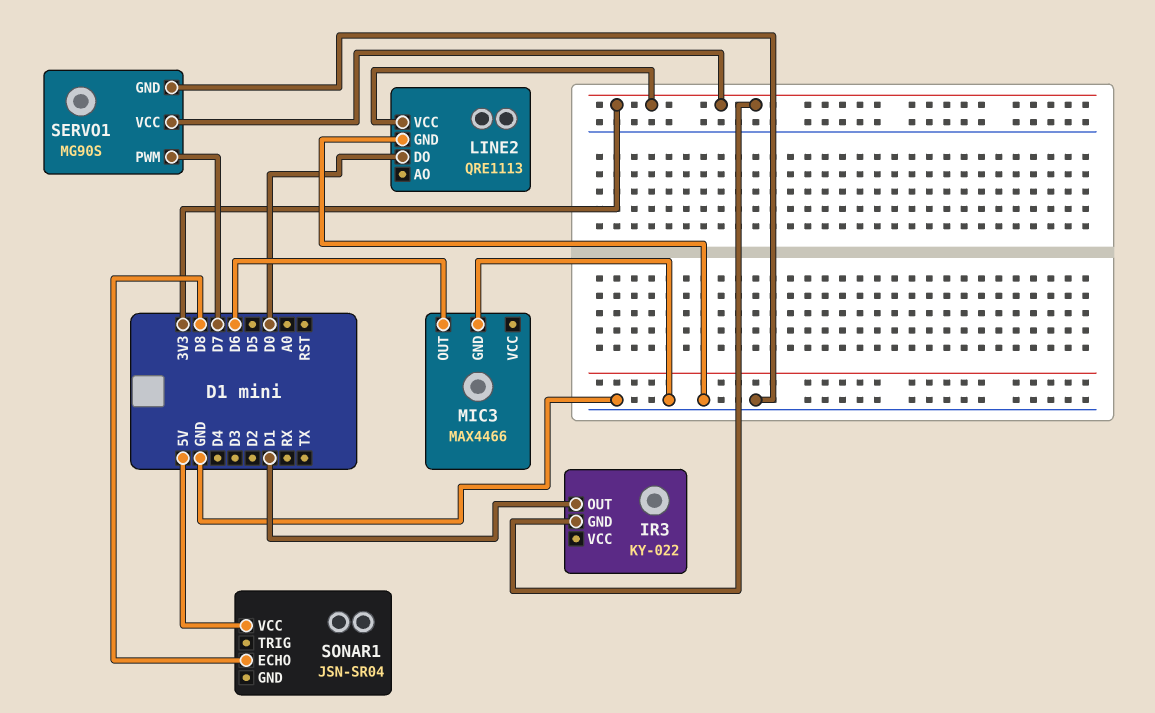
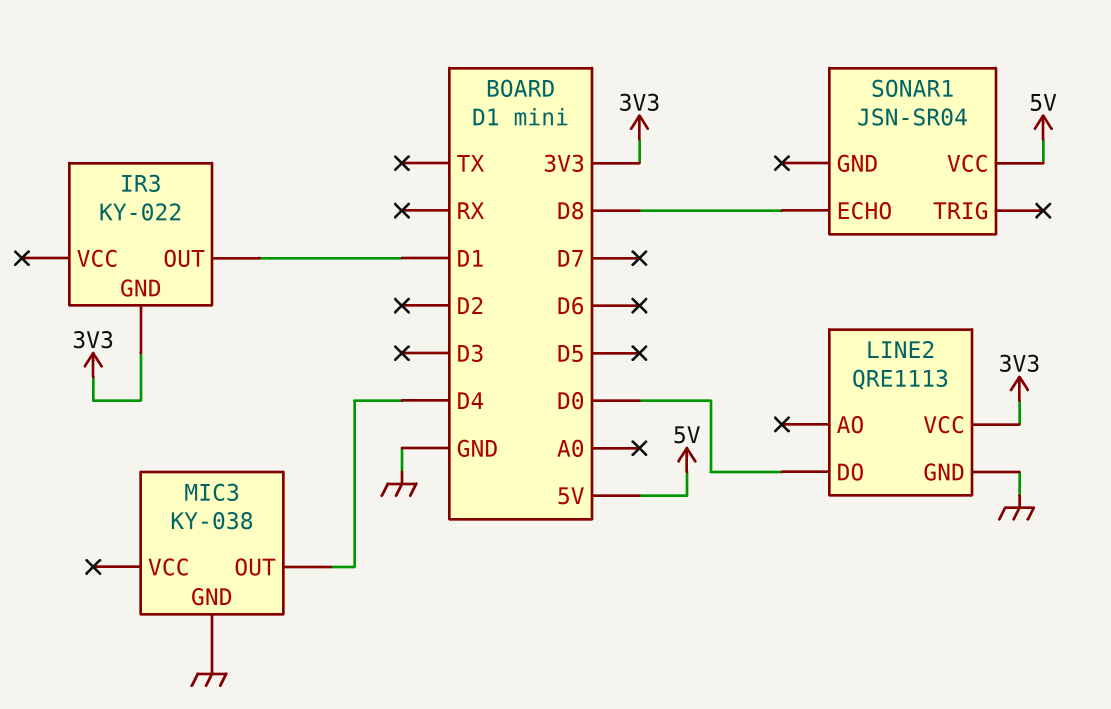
MIC3: MAX4466 -> KY-038
MIC3 pin OUT: D6 -> D4
SERVO1: MG90S -> none
SERVO1 pin GND: GND -> none
SERVO1 pin PWM: D7 -> none
SERVO1 pin VCC: 3V3 -> none

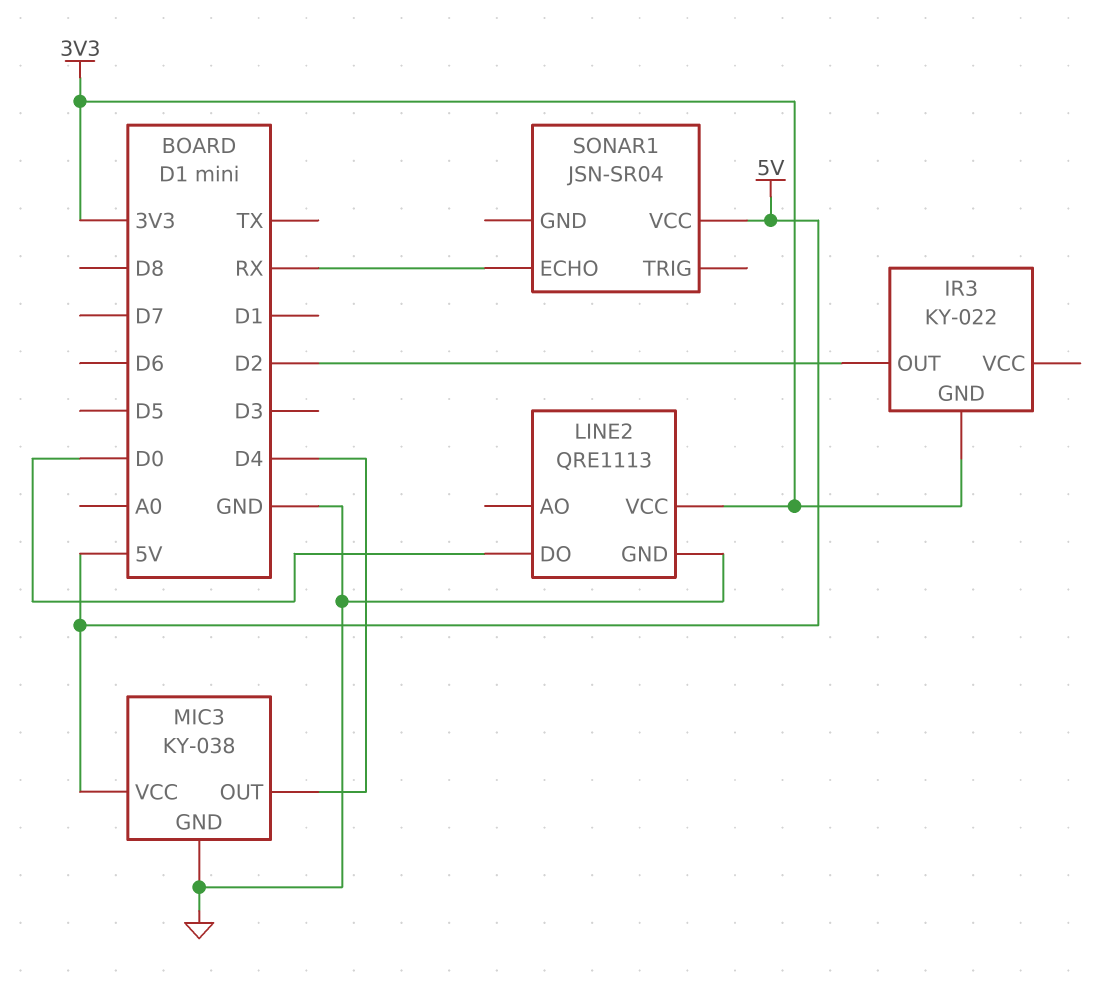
IR3 pin OUT: D1 -> D2
MIC3 pin VCC: none -> 5V
SONAR1 pin ECHO: D8 -> RX

